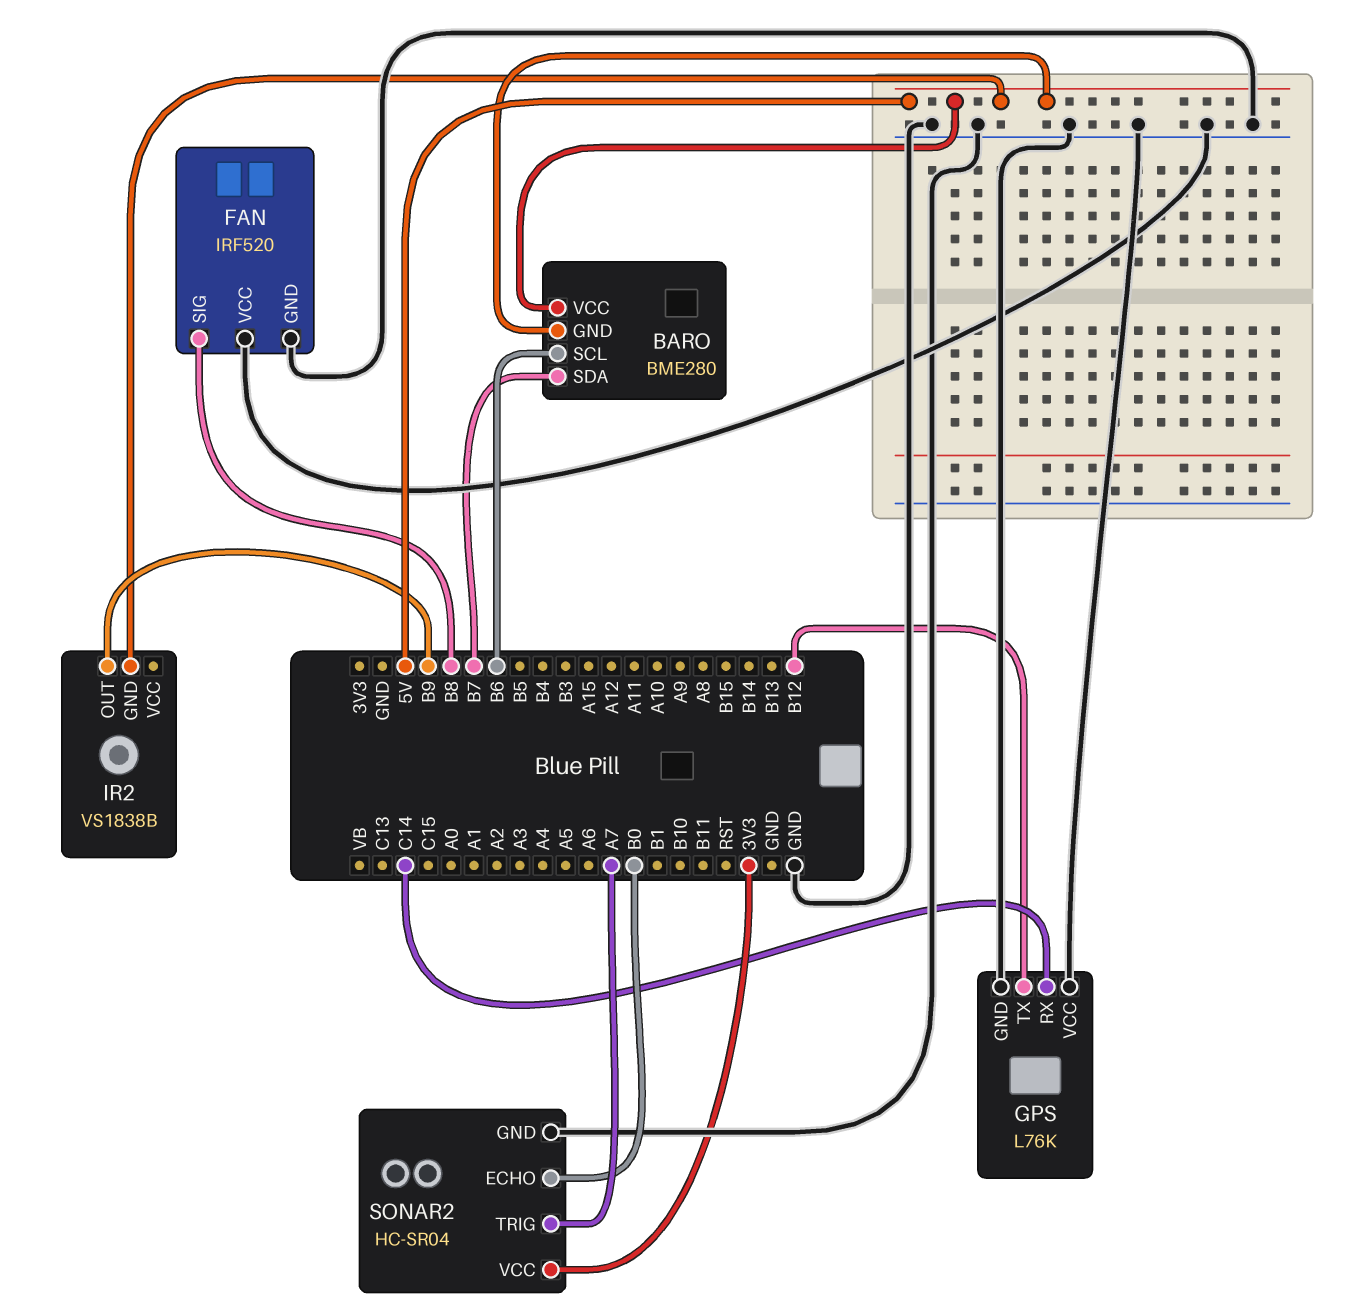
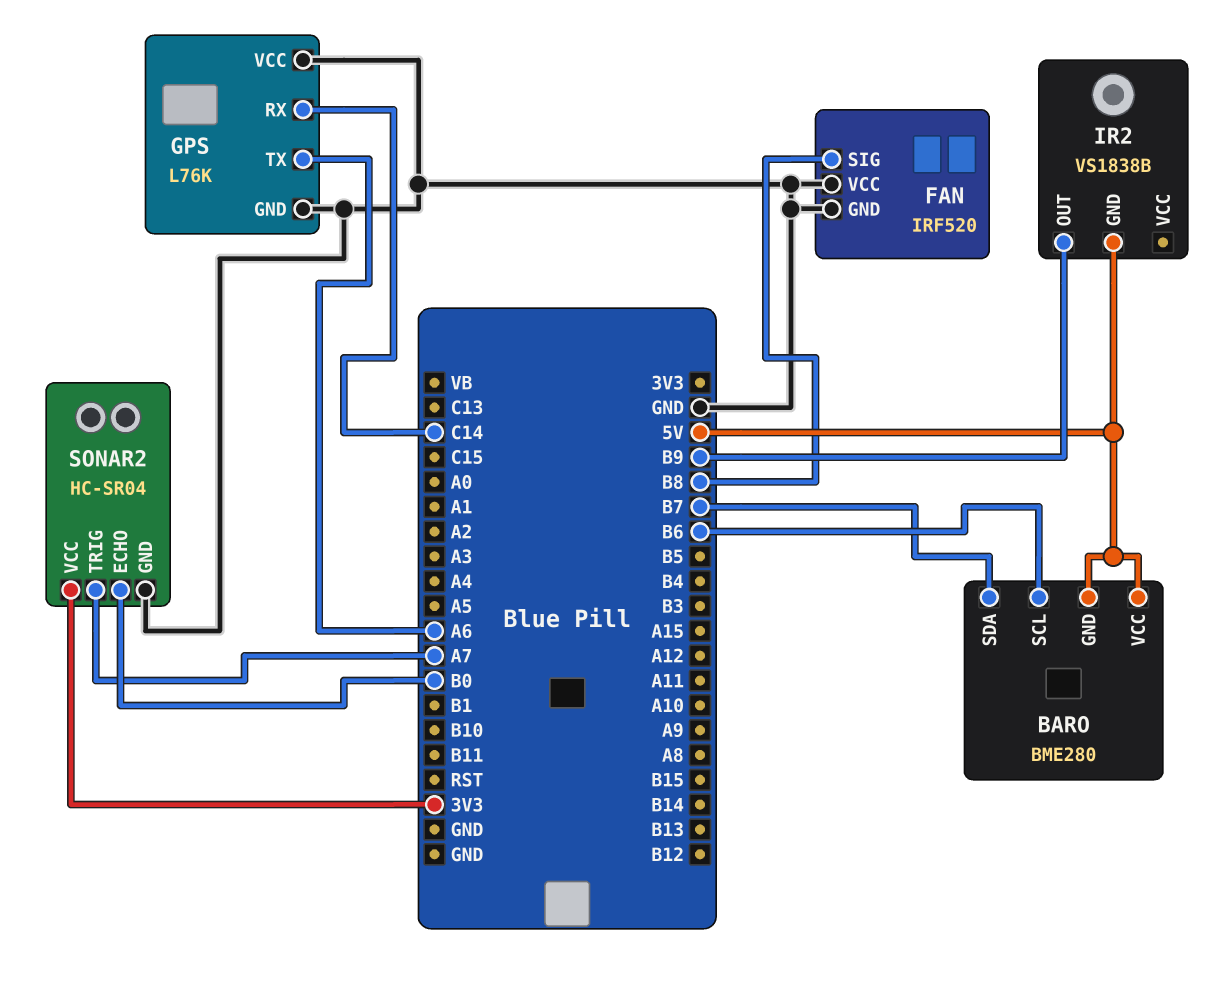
GPS pin TX: B12 -> A6

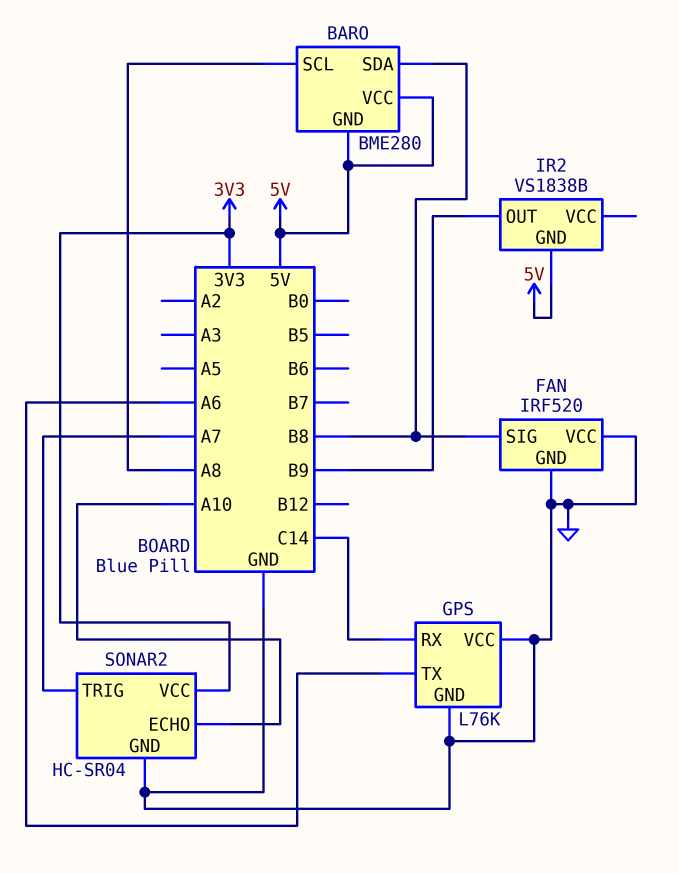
BARO pin SCL: B6 -> A8
BARO pin SDA: B7 -> B8
SONAR2 pin ECHO: B0 -> A10

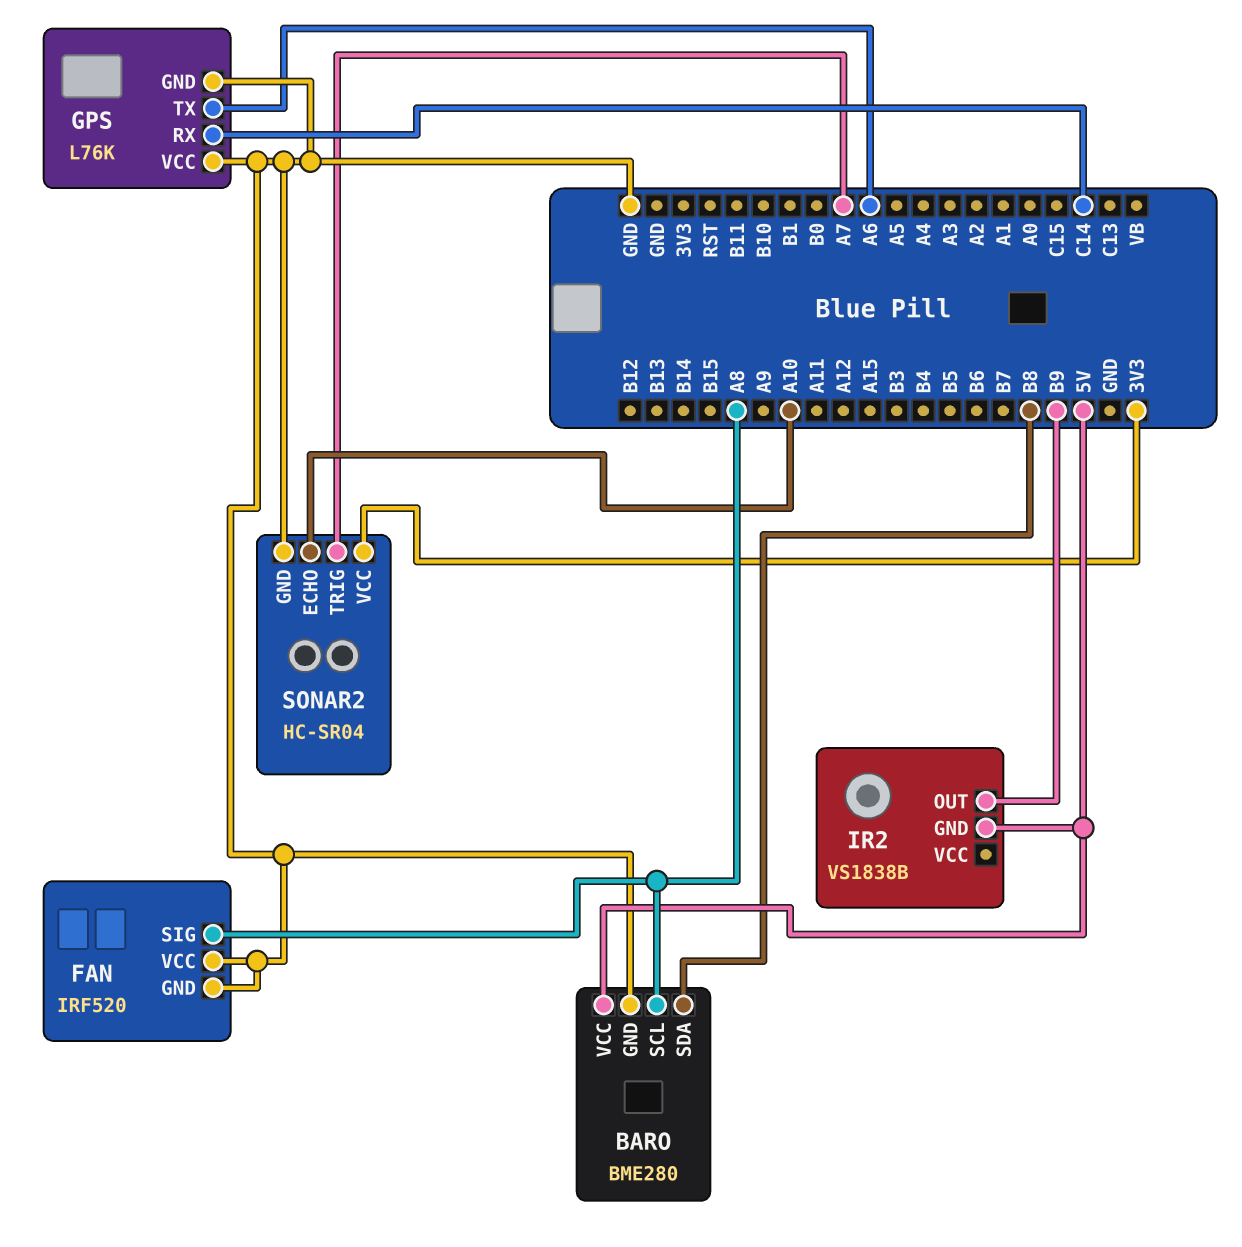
BARO pin GND: 5V -> GND
FAN pin SIG: B8 -> A8

